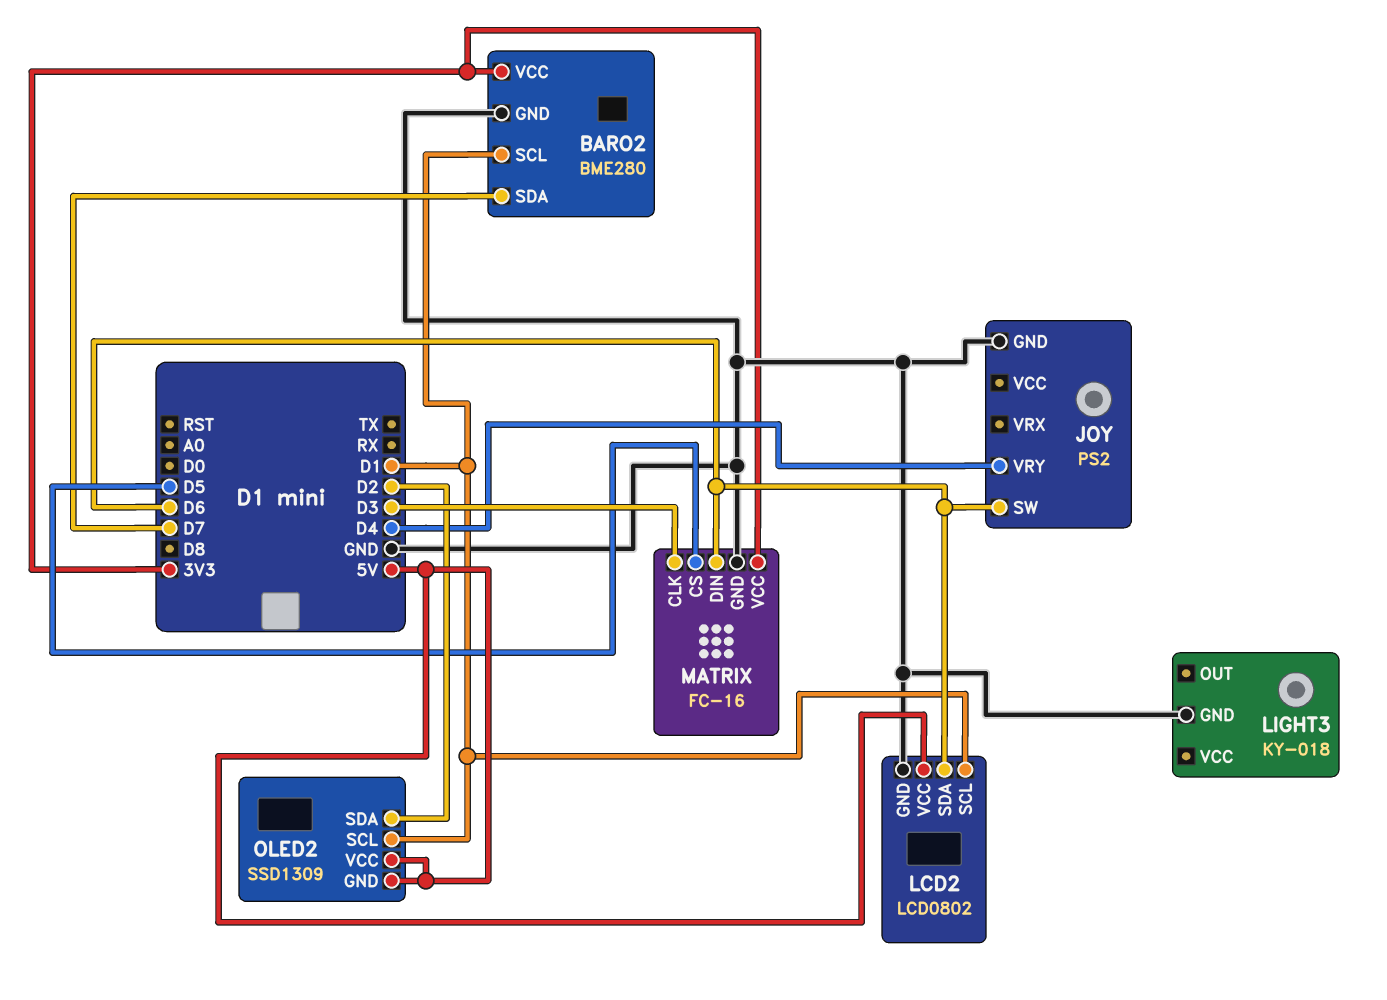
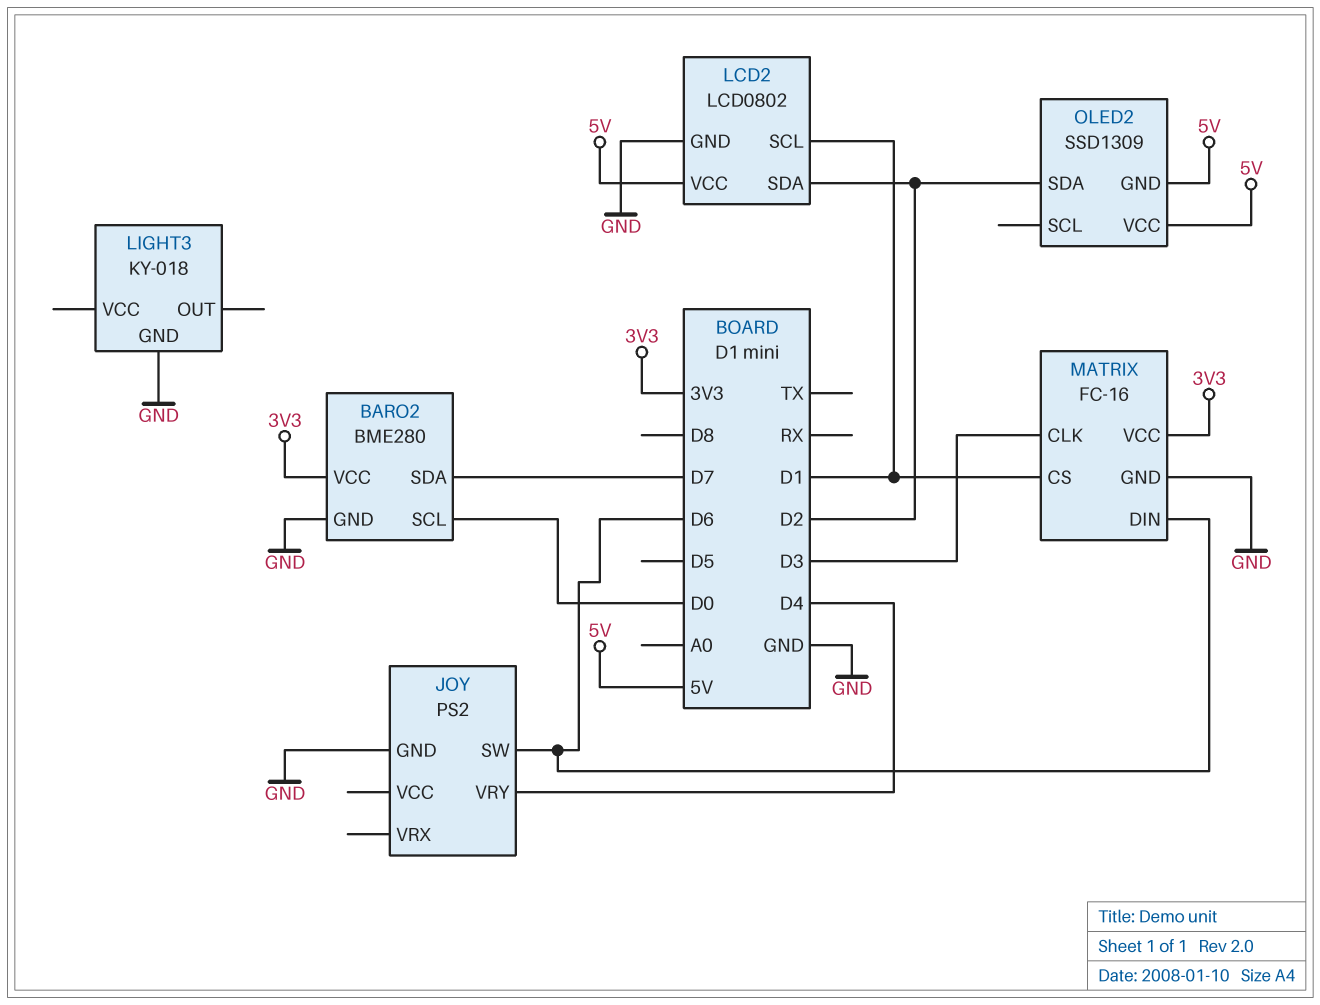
BARO2 pin SCL: D1 -> D0
LCD2 pin SDA: D6 -> D2
MATRIX pin CS: D5 -> D1
OLED2 pin SCL: D1 -> none

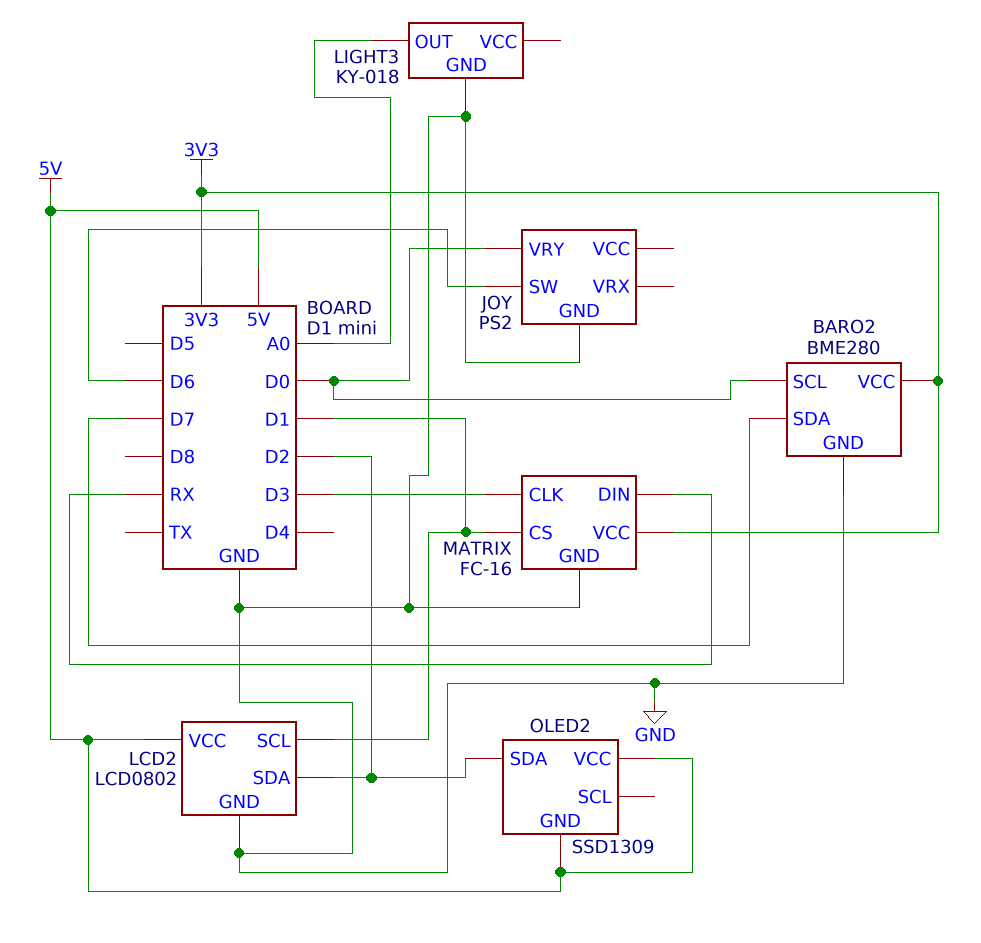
JOY pin VRY: D4 -> D0
LIGHT3 pin OUT: none -> A0
MATRIX pin DIN: D6 -> RX

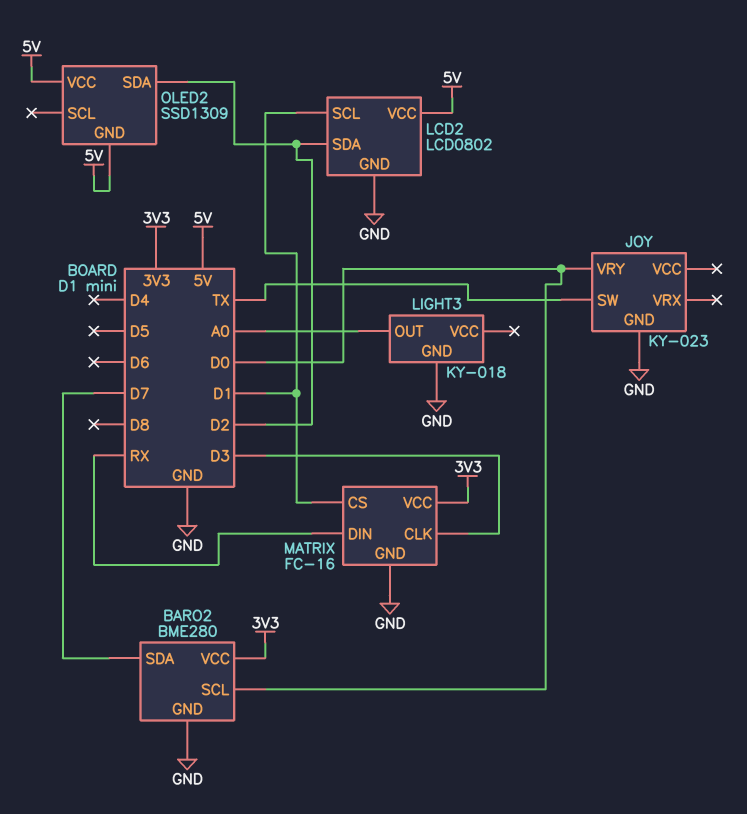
JOY: PS2 -> KY-023
JOY pin SW: D6 -> TX

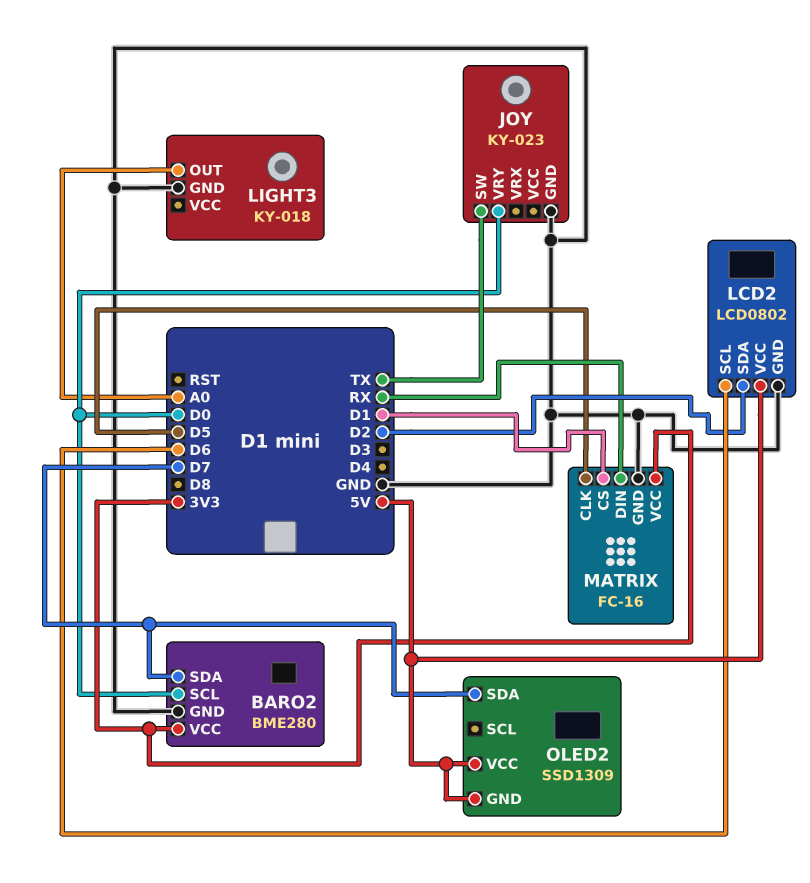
LCD2 pin SCL: D1 -> D6
MATRIX pin CLK: D3 -> D5
OLED2 pin SDA: D2 -> D7

